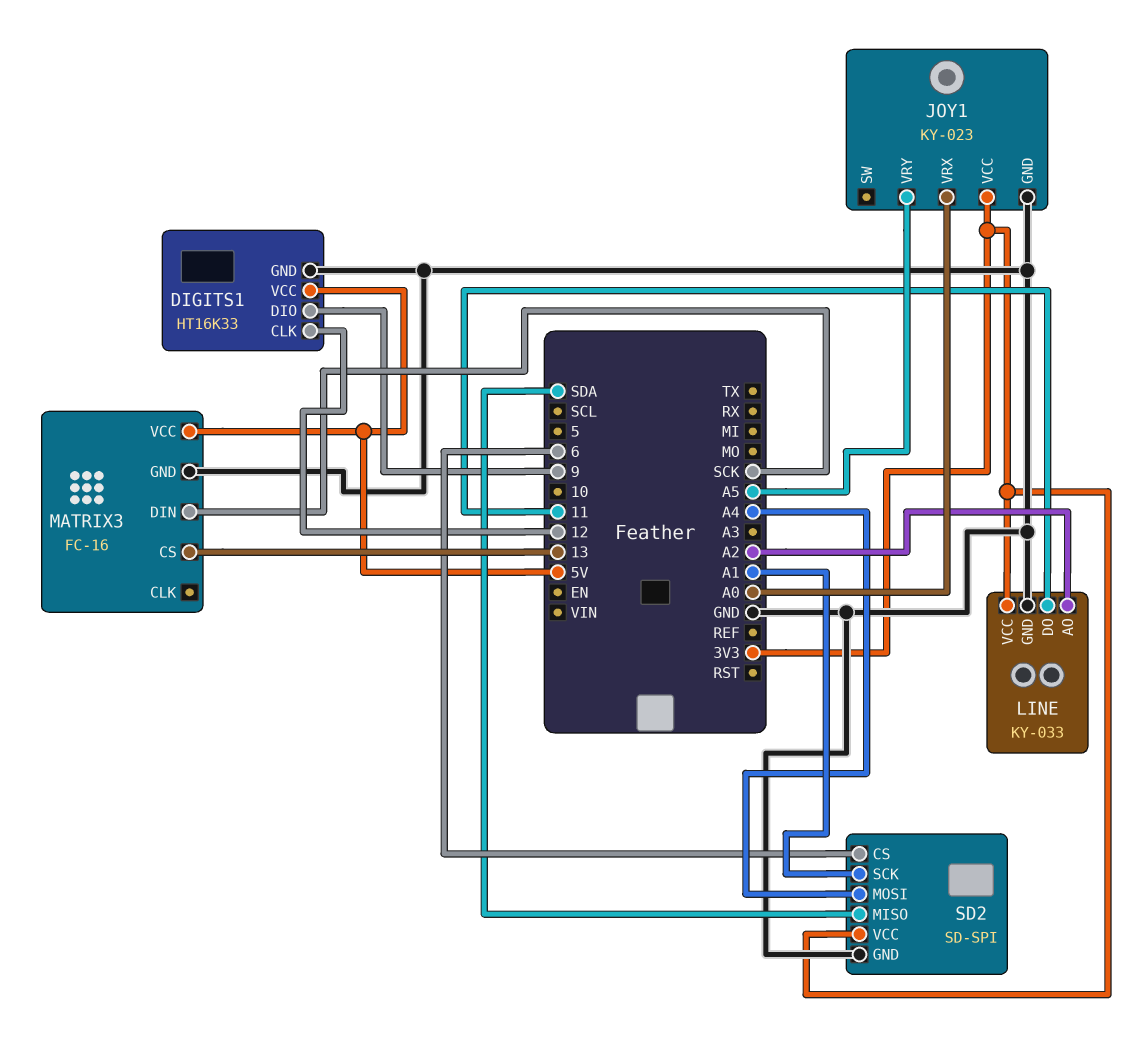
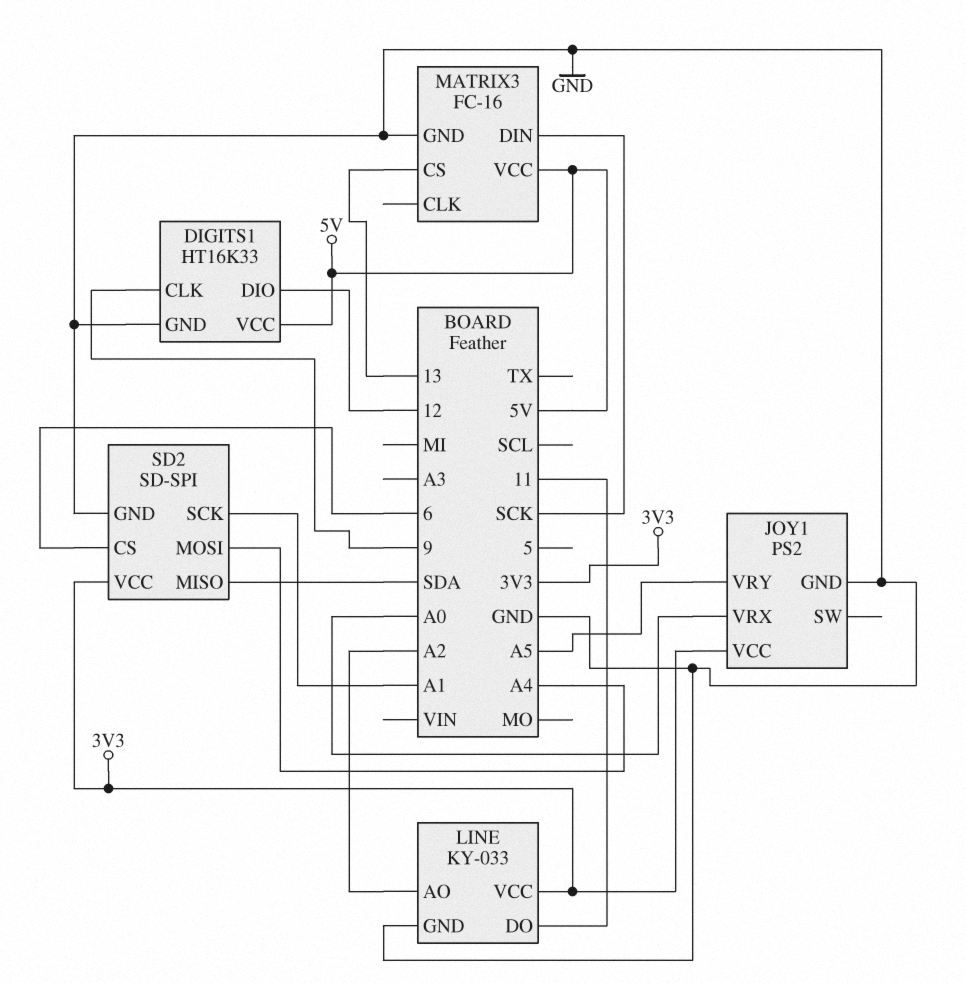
DIGITS1 pin CLK: 12 -> 9
DIGITS1 pin DIO: 9 -> 12
JOY1: KY-023 -> PS2

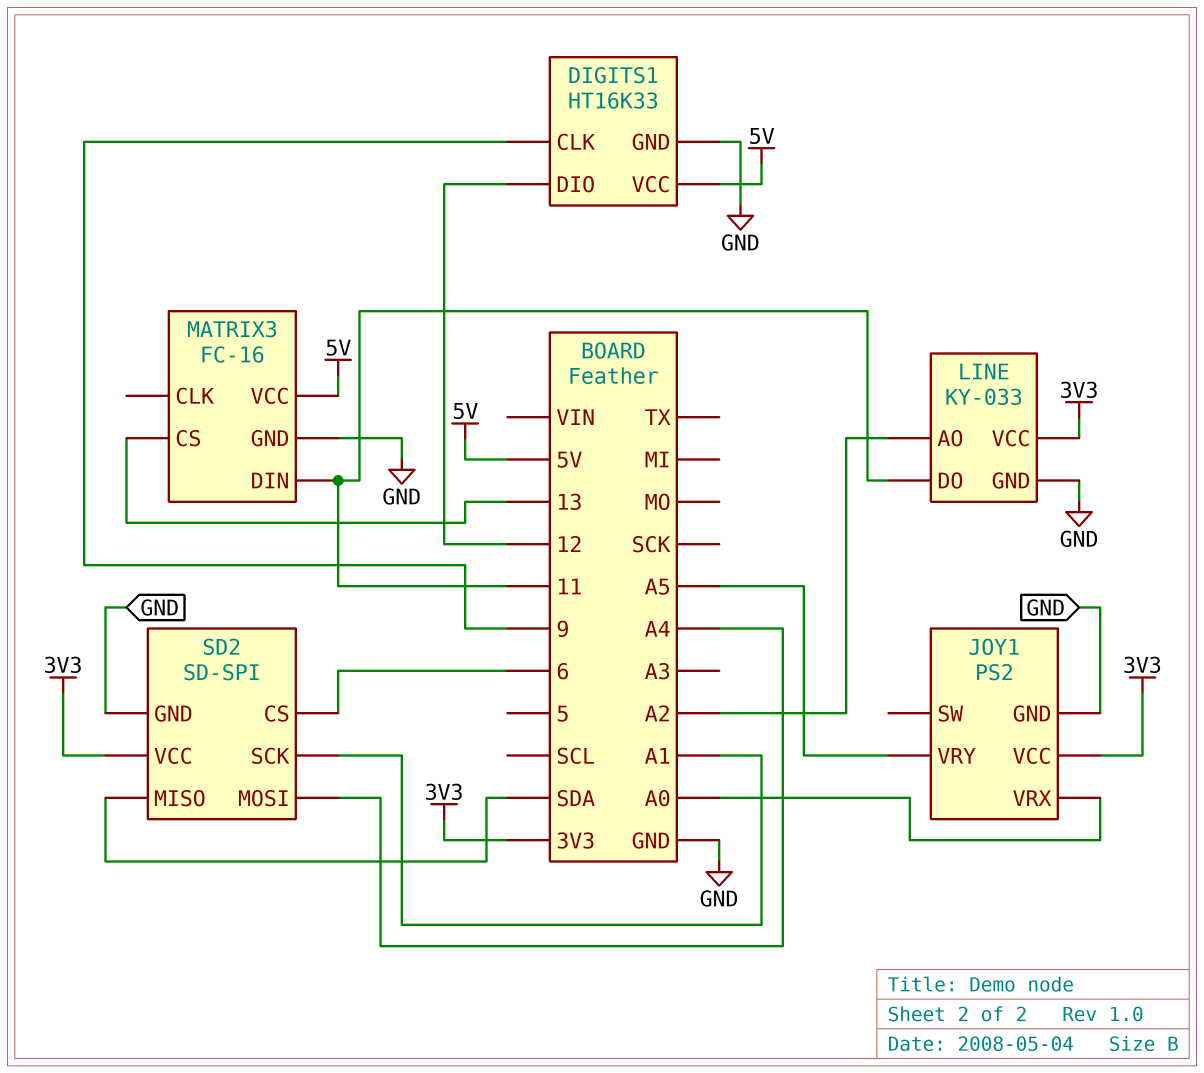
MATRIX3 pin DIN: SCK -> 11

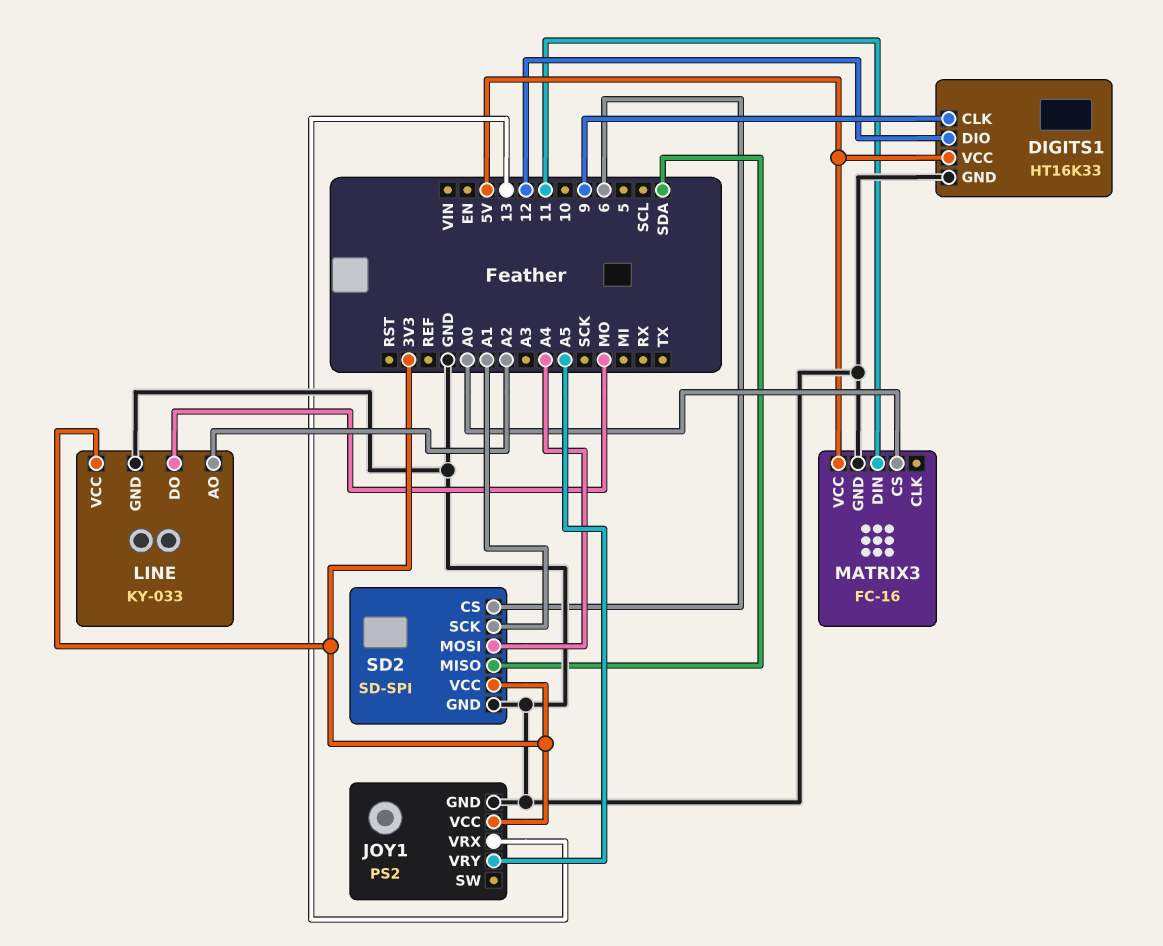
JOY1 pin VRX: A0 -> 13
LINE pin DO: 11 -> MO
MATRIX3 pin CS: 13 -> A0

